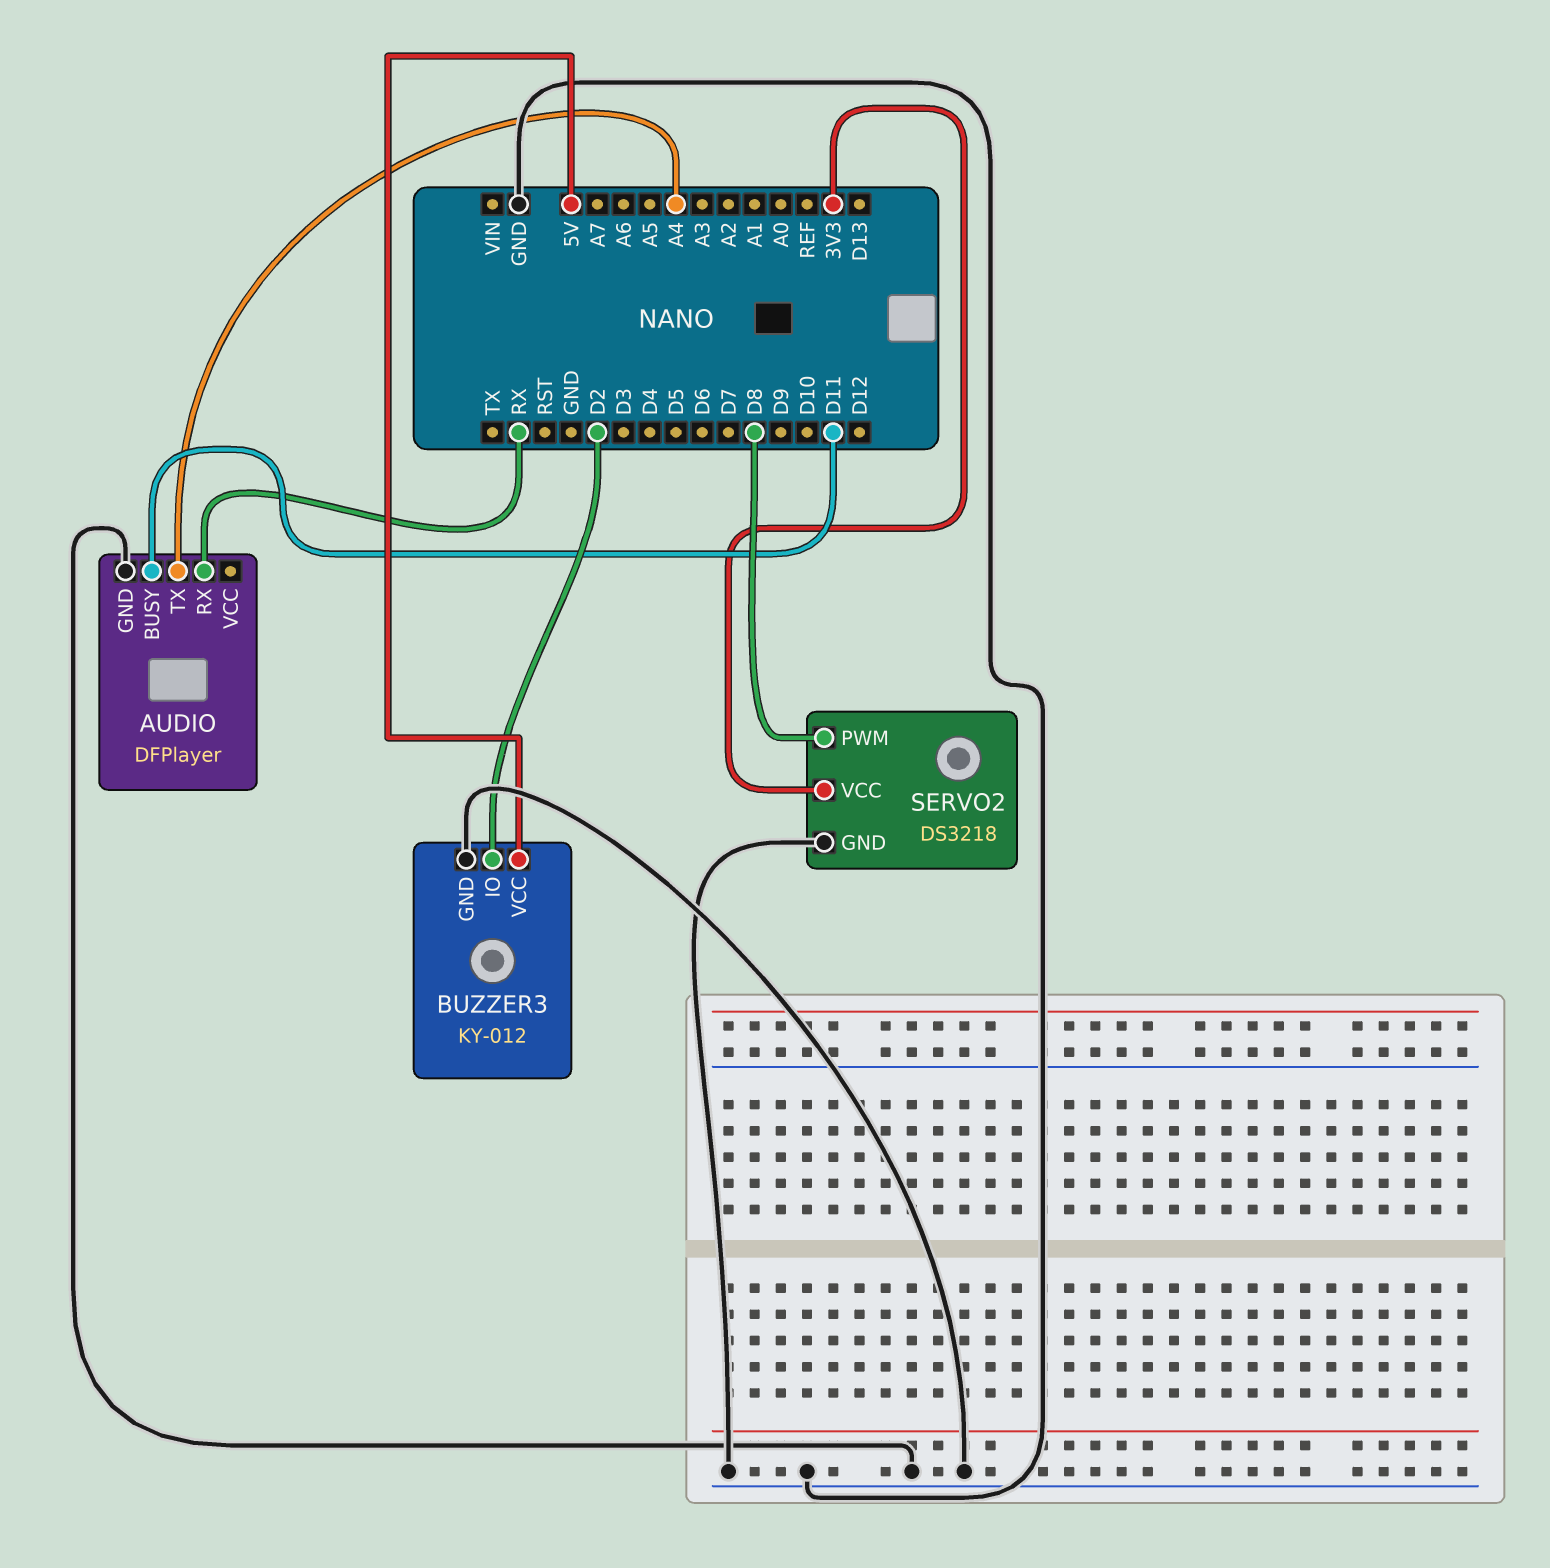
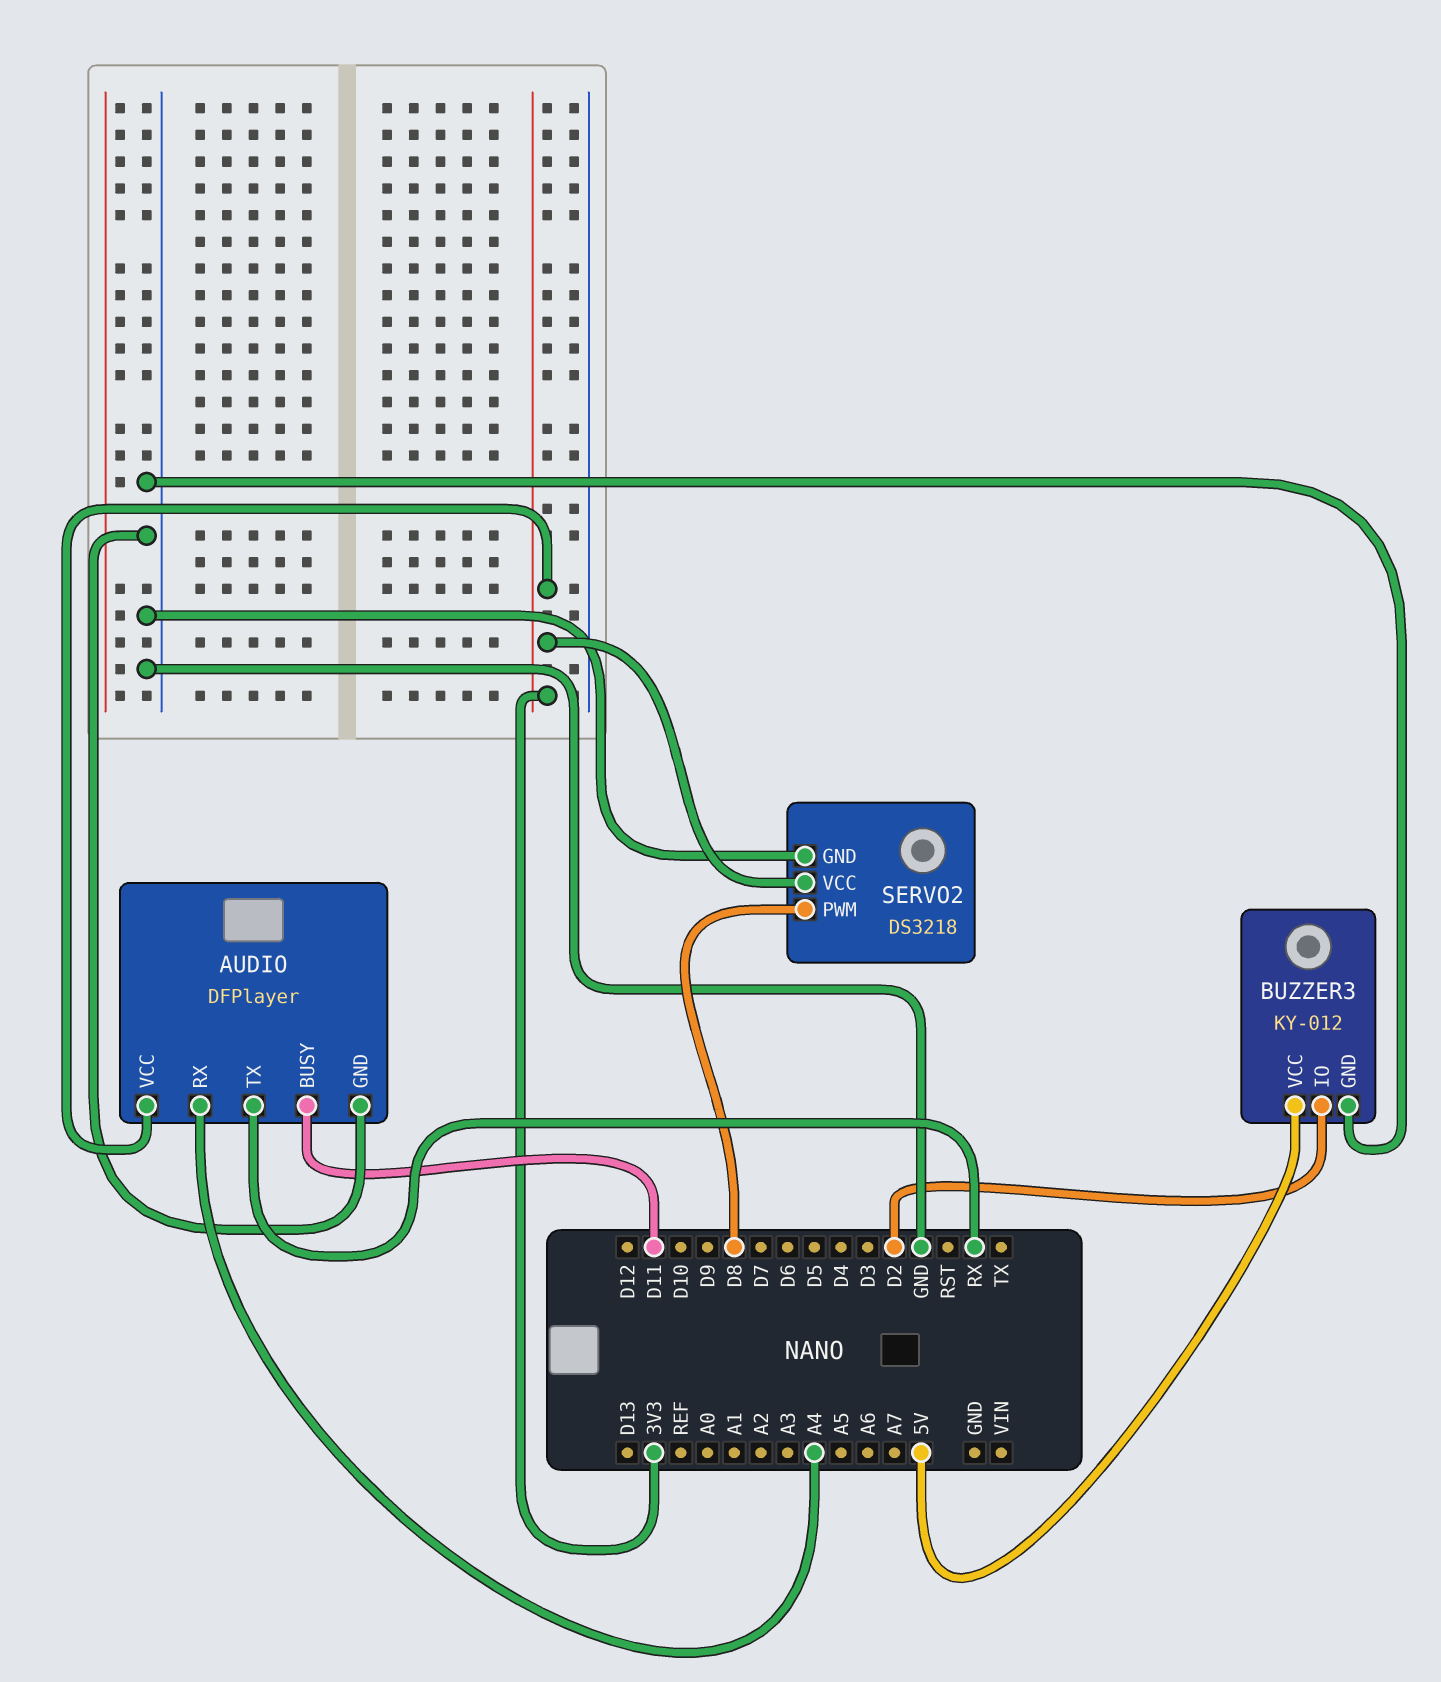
AUDIO pin RX: RX -> A4
AUDIO pin TX: A4 -> RX
AUDIO pin VCC: none -> 3V3

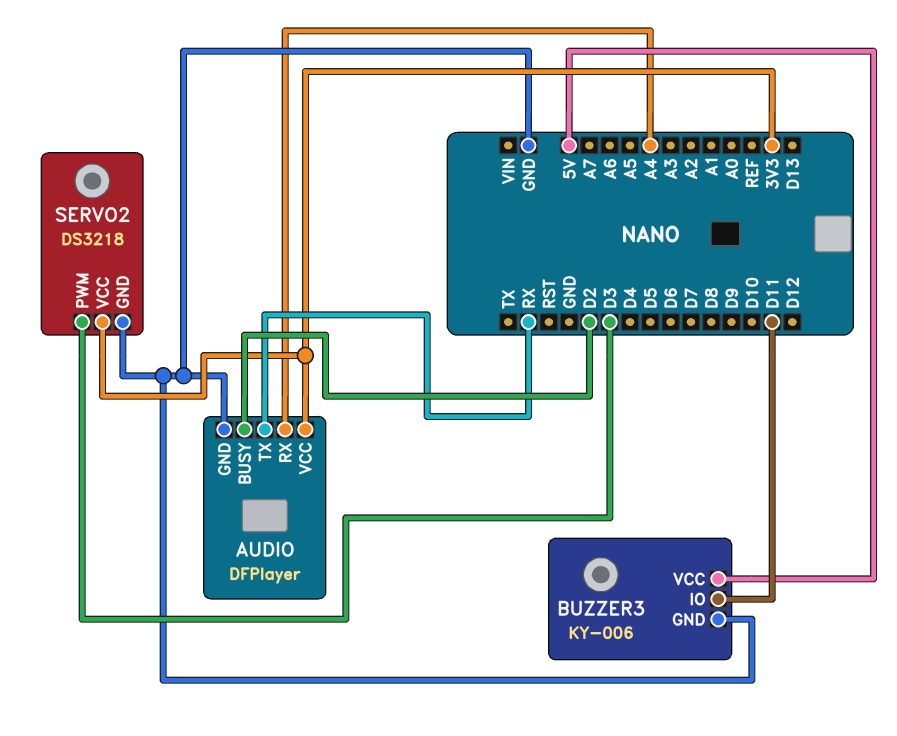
AUDIO pin BUSY: D11 -> D2
BUZZER3: KY-012 -> KY-006
BUZZER3 pin IO: D2 -> D11
SERVO2 pin PWM: D8 -> D3

